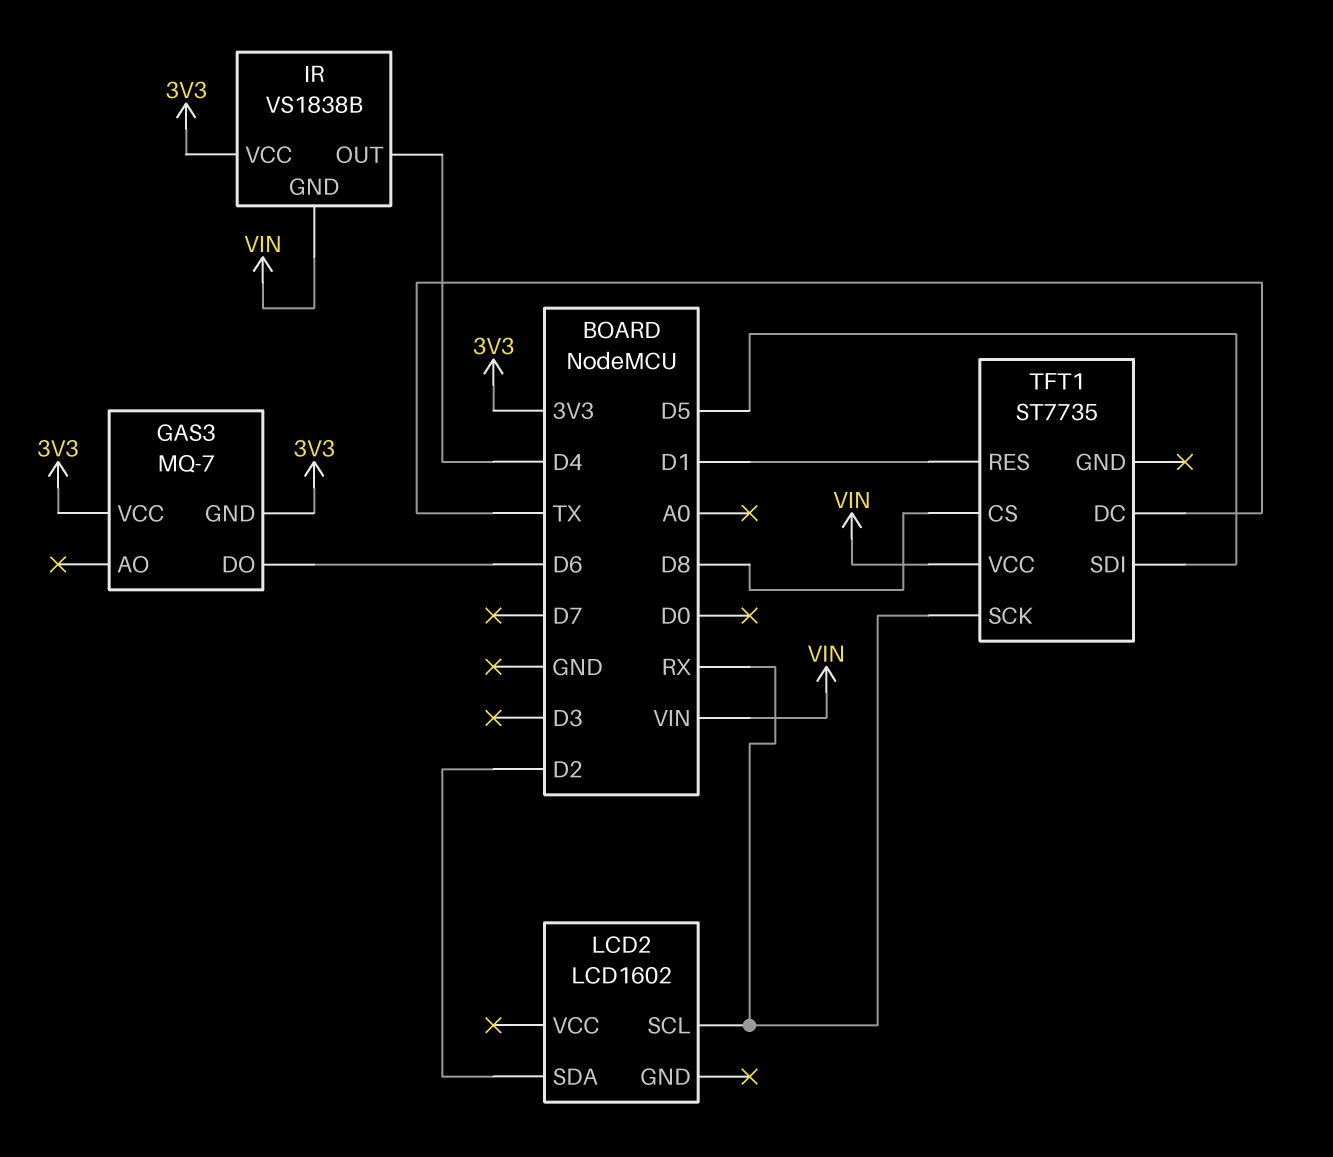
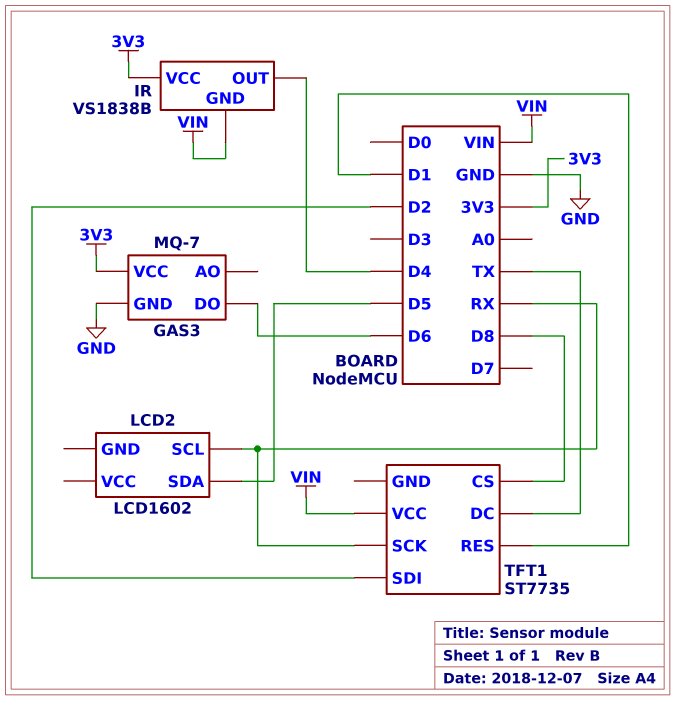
GAS3 pin GND: 3V3 -> GND
LCD2 pin SDA: D2 -> D5
TFT1 pin SDI: D5 -> D2

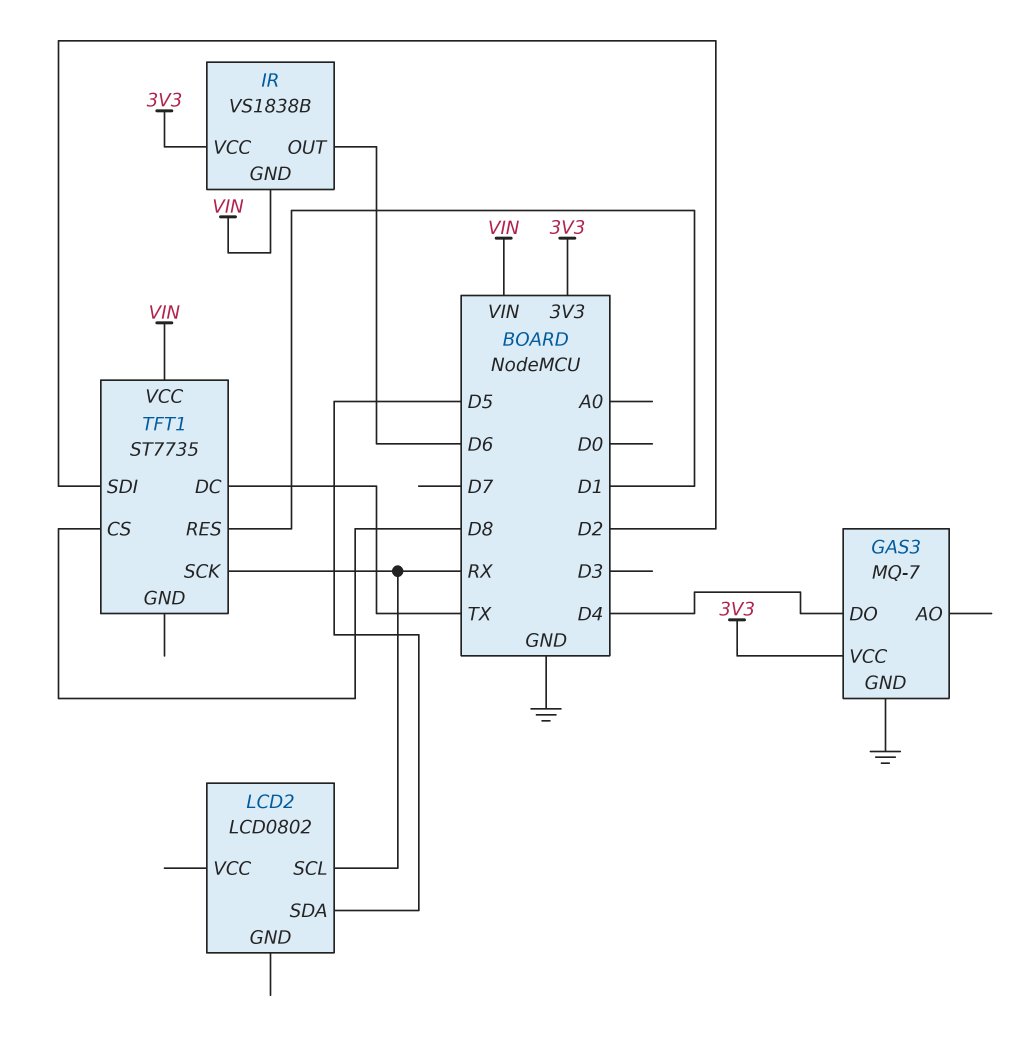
GAS3 pin DO: D6 -> D4
IR pin OUT: D4 -> D6
LCD2: LCD1602 -> LCD0802

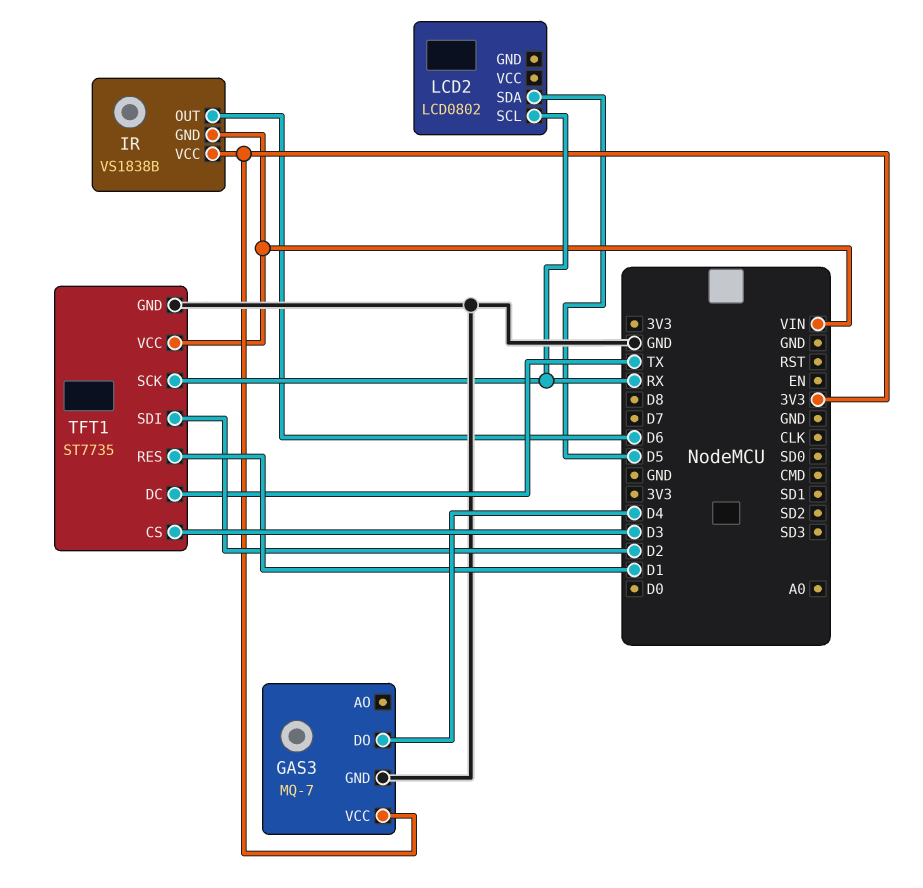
TFT1 pin CS: D8 -> D3
TFT1 pin GND: none -> GND

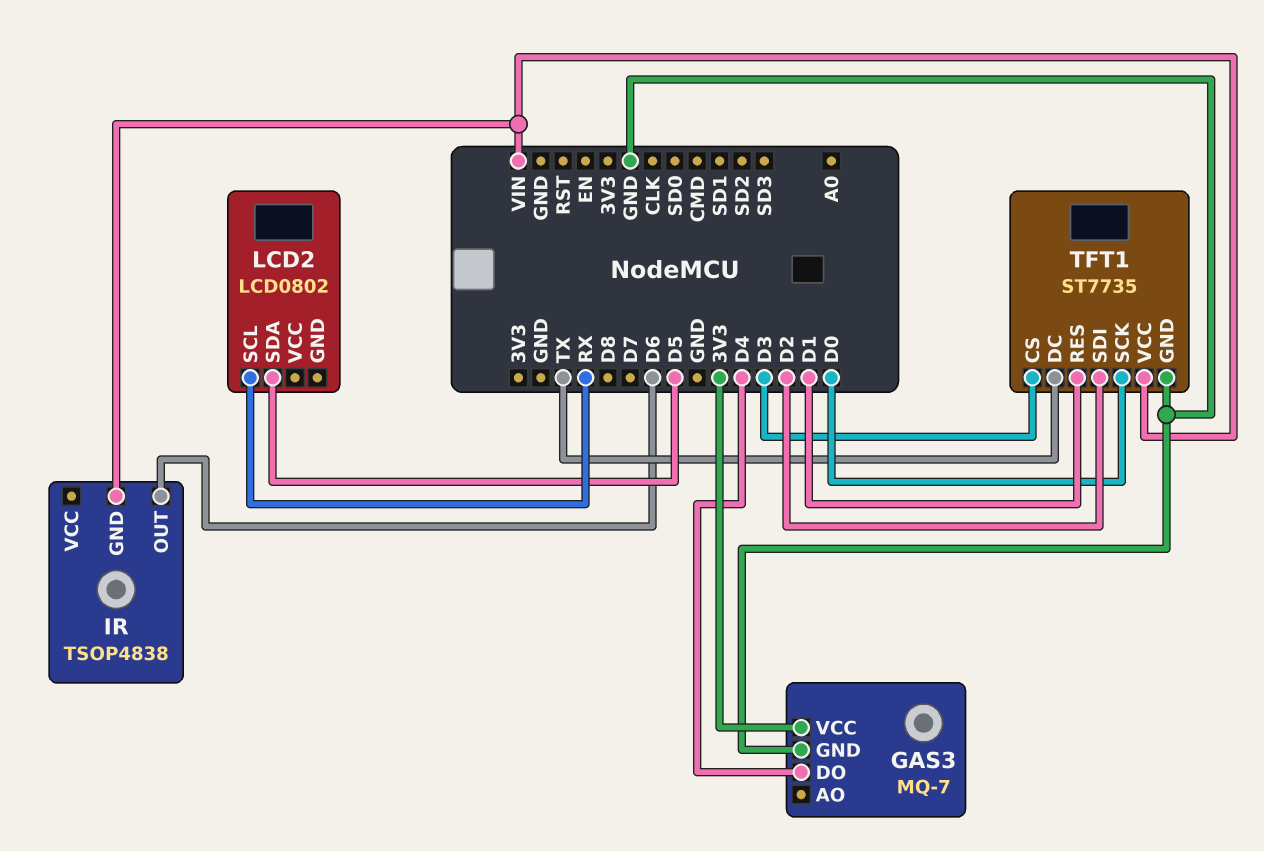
IR: VS1838B -> TSOP4838
IR pin VCC: 3V3 -> none
TFT1 pin SCK: RX -> D0

